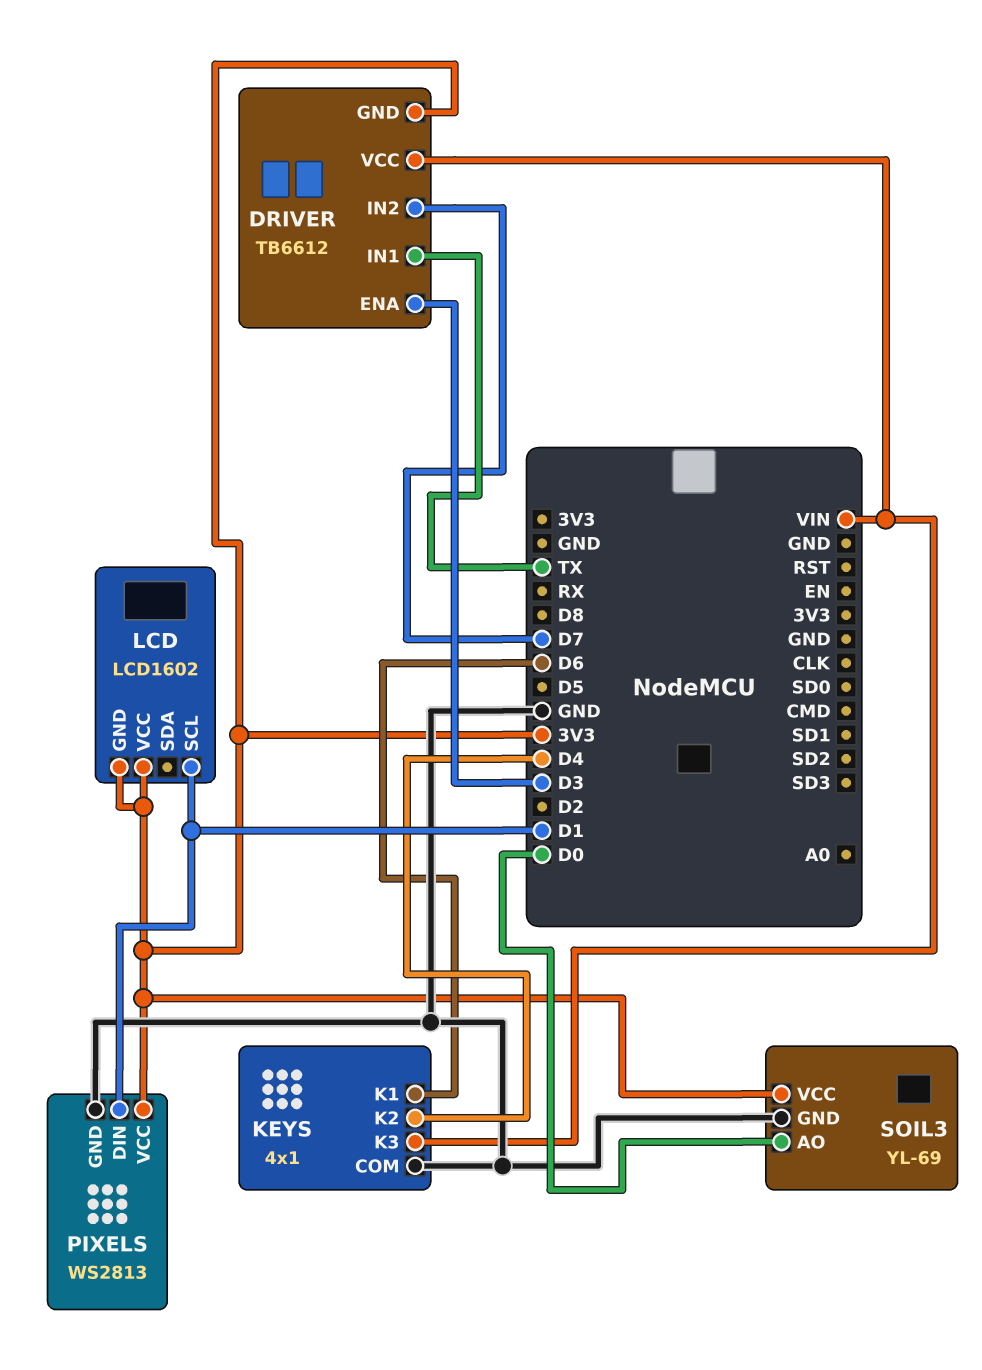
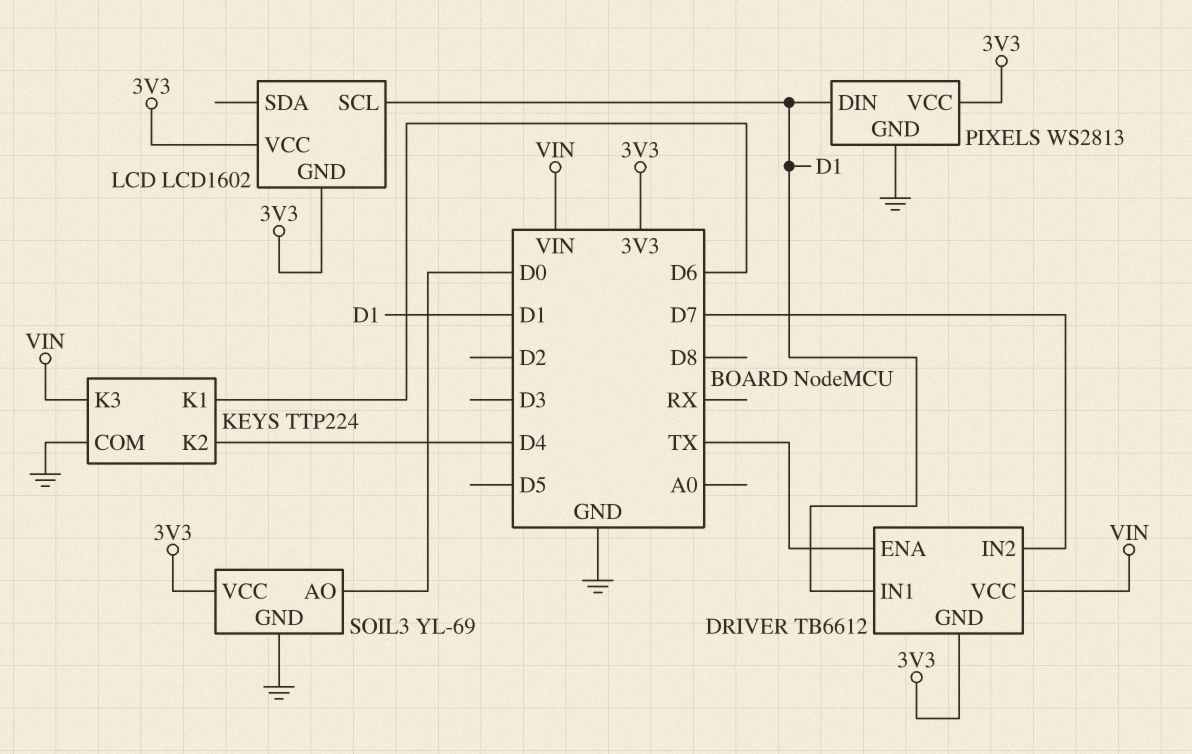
DRIVER pin ENA: D3 -> TX
DRIVER pin IN1: TX -> D1
KEYS: 4x1 -> TTP224

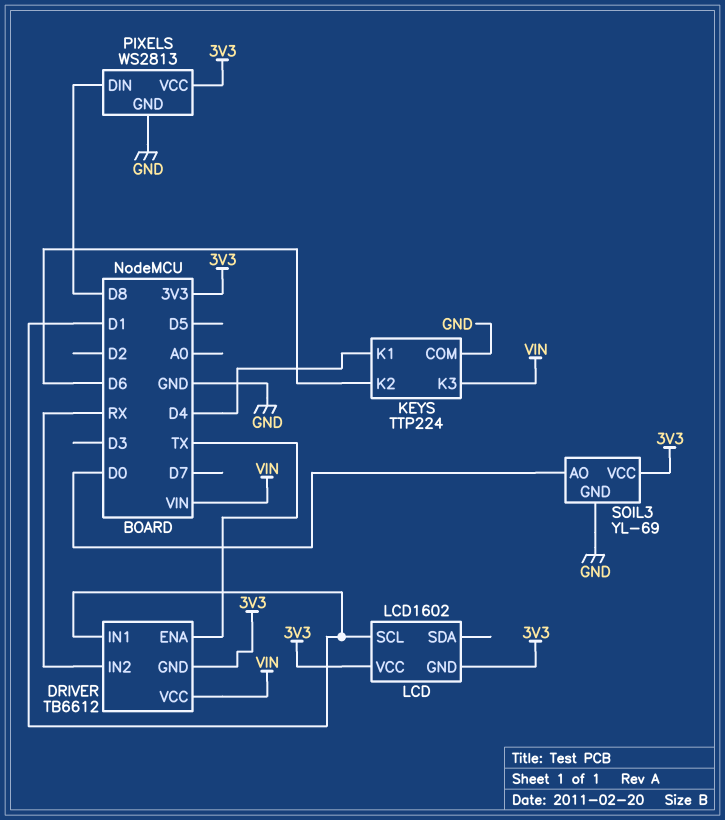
DRIVER pin IN2: D7 -> RX
KEYS pin K1: D6 -> D4
KEYS pin K2: D4 -> D6
PIXELS pin DIN: D1 -> D8

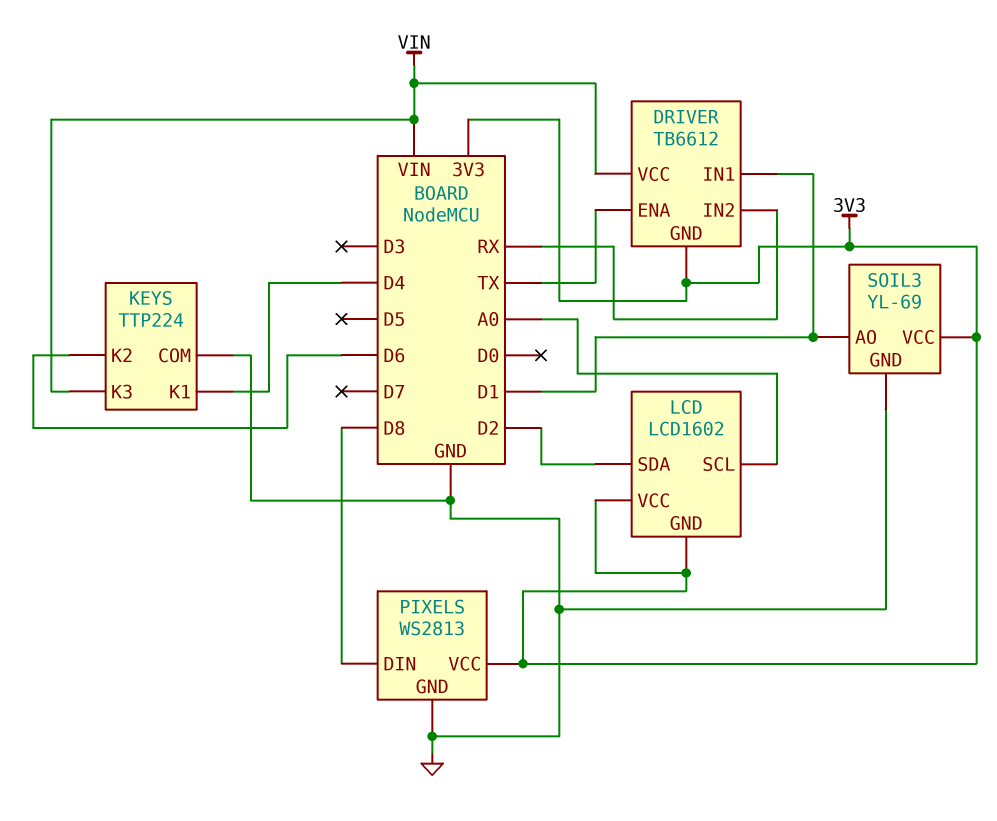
LCD pin SCL: D1 -> A0
LCD pin SDA: none -> D2
SOIL3 pin AO: D0 -> D1

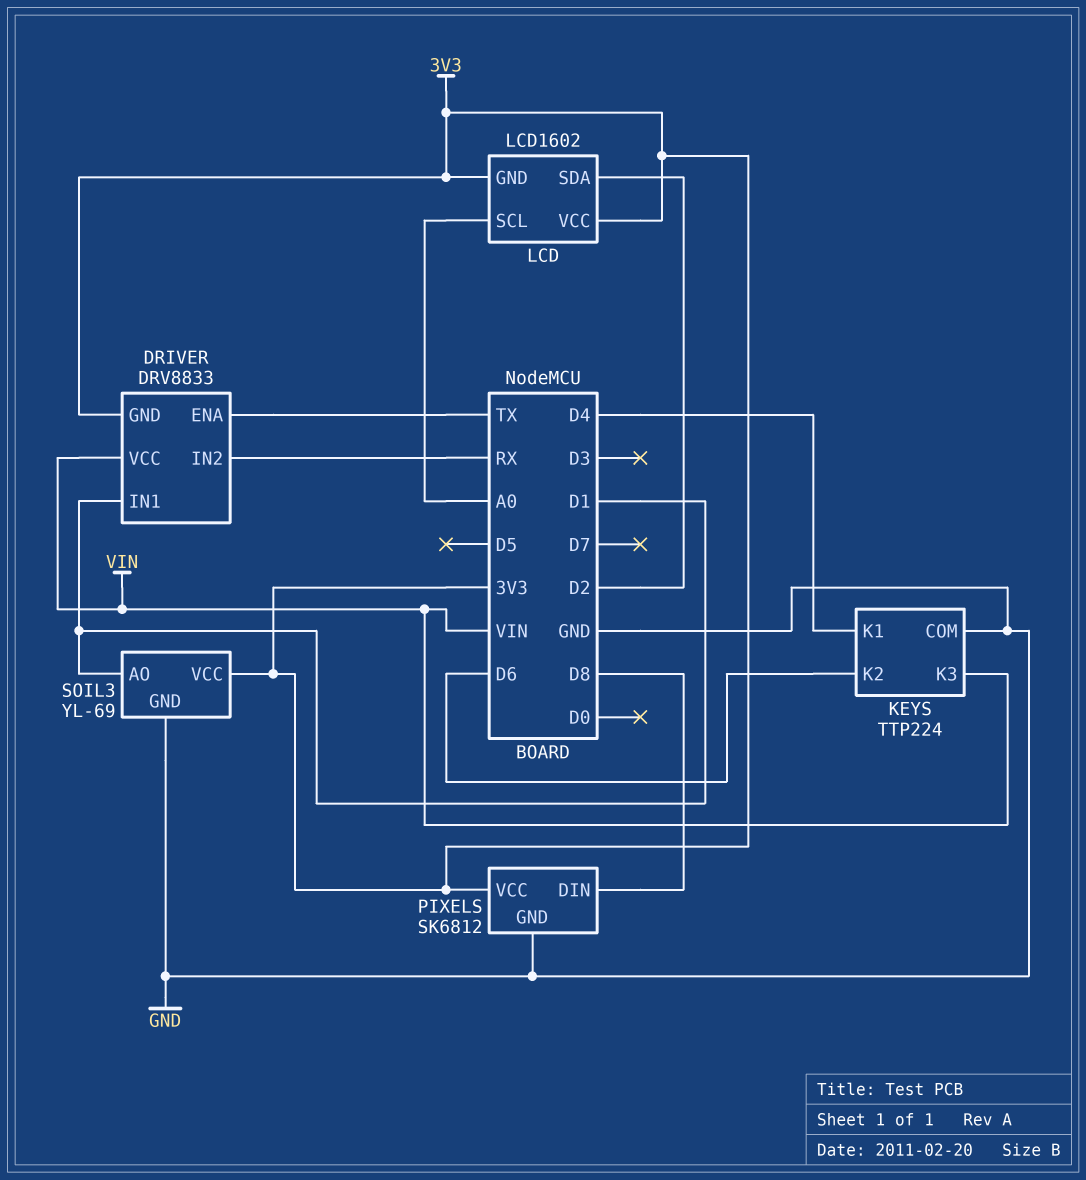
DRIVER: TB6612 -> DRV8833
PIXELS: WS2813 -> SK6812

